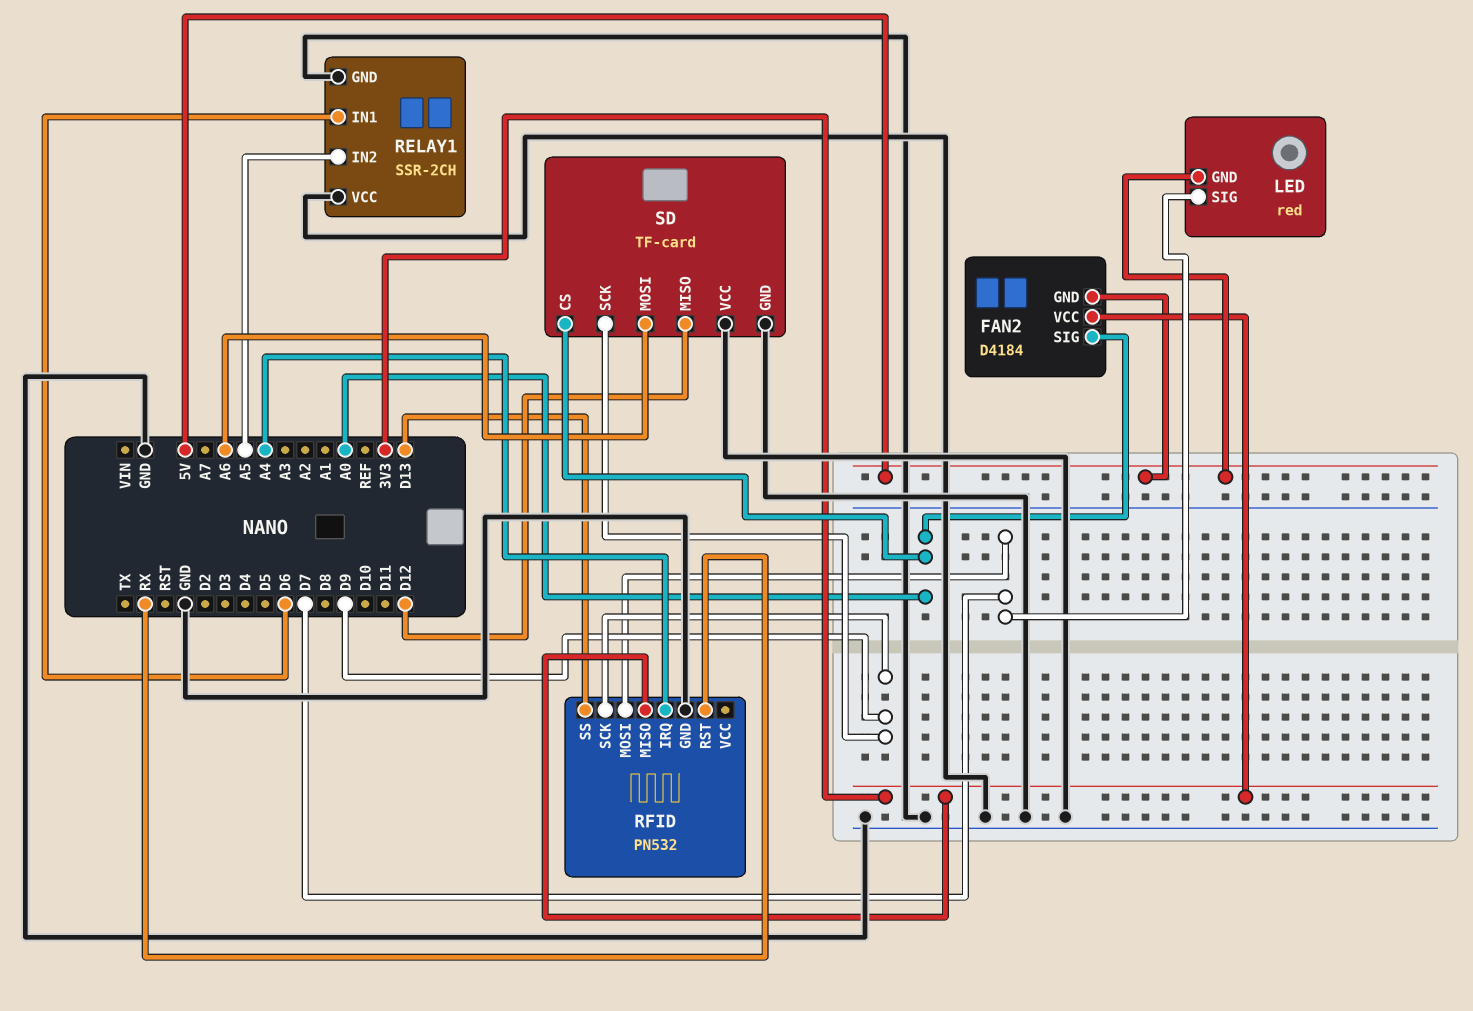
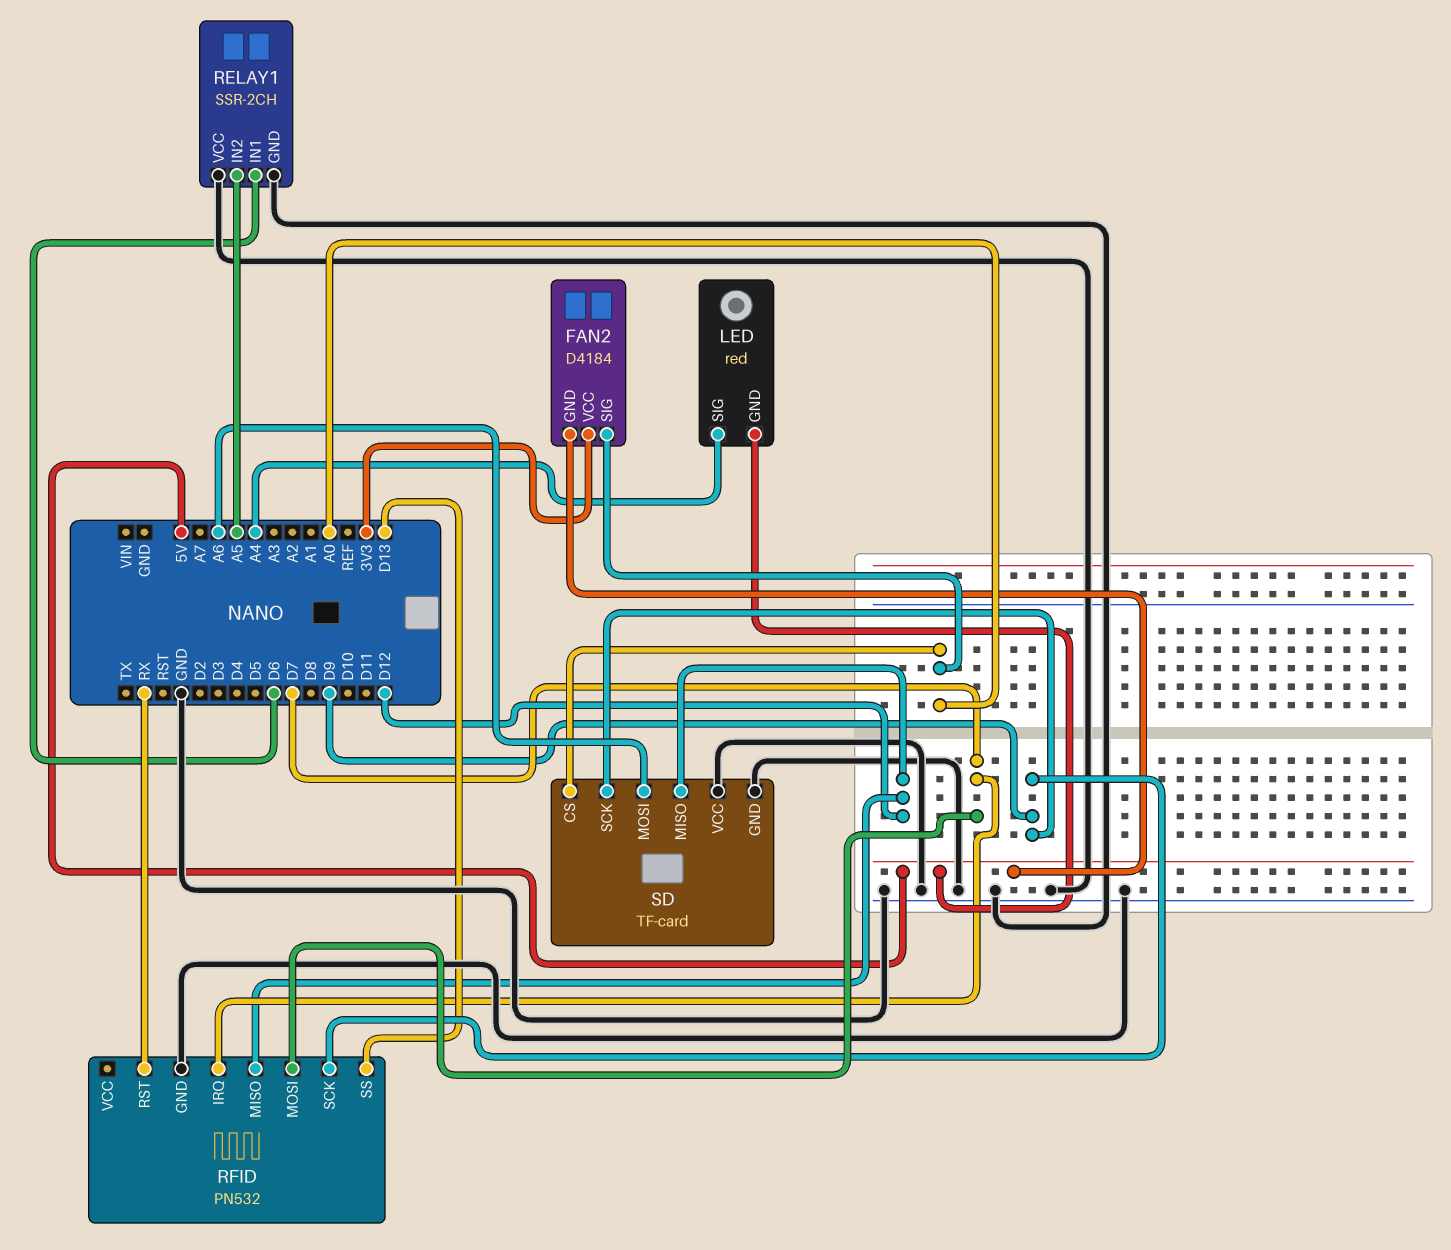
LED pin SIG: D7 -> A4
RFID pin IRQ: A4 -> D7
RFID pin MISO: 3V3 -> D12

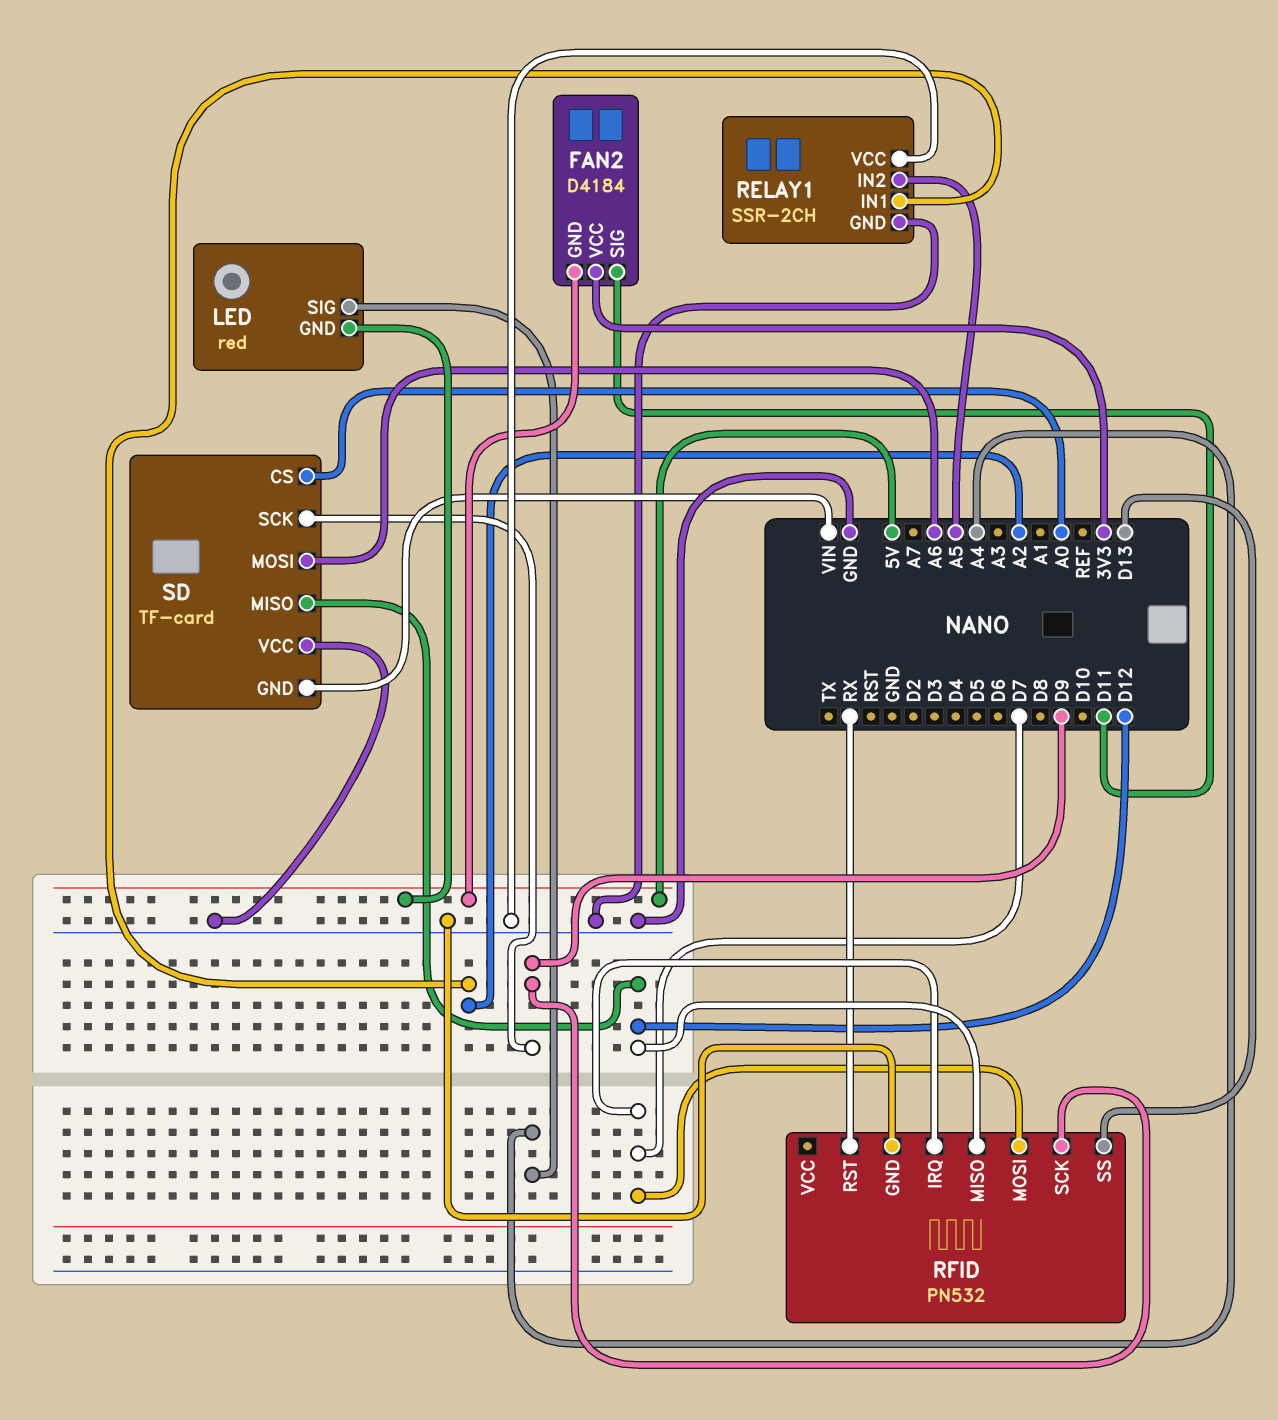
FAN2 pin SIG: A0 -> D11
RELAY1 pin IN1: D6 -> A2
SD pin GND: GND -> VIN

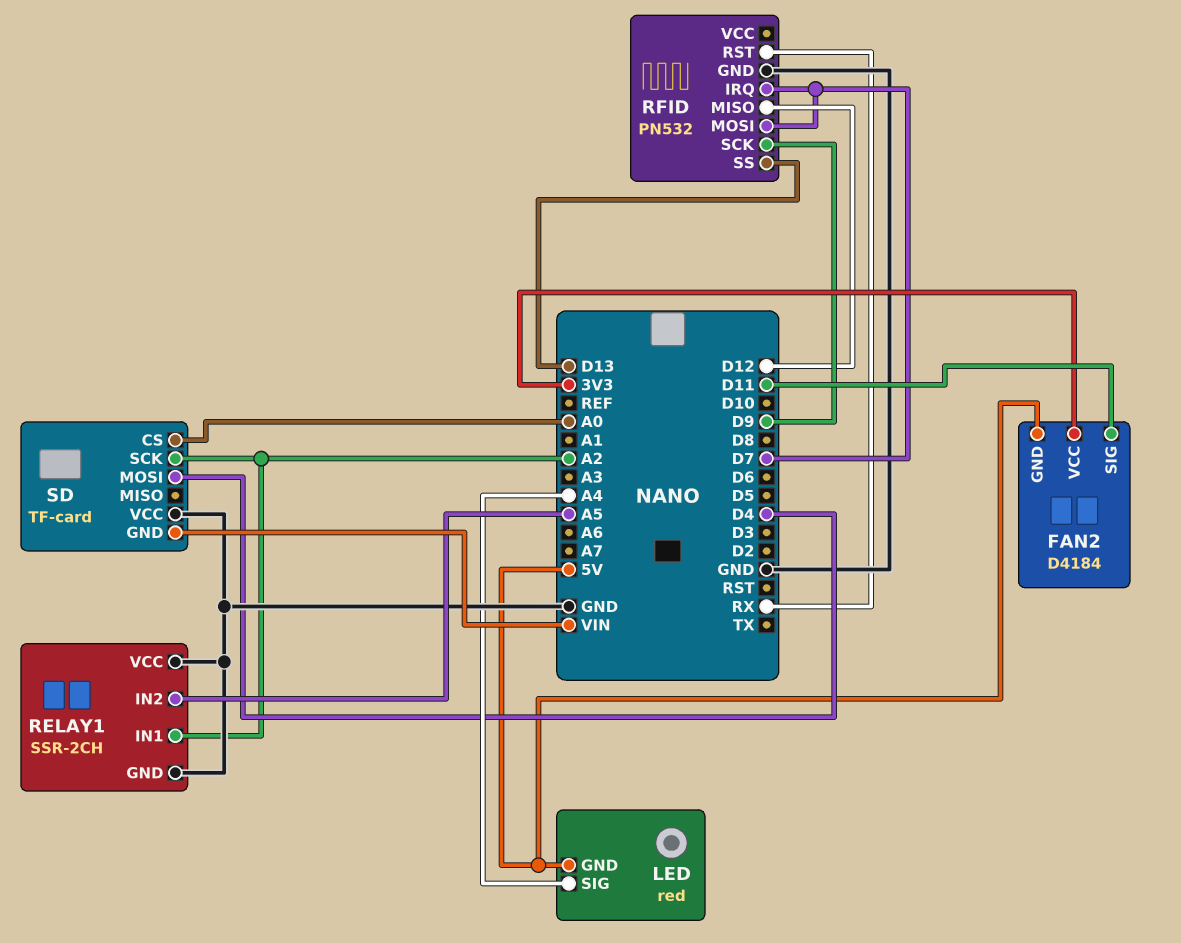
SD pin MISO: D12 -> none
SD pin MOSI: A6 -> D4
SD pin SCK: D9 -> A2

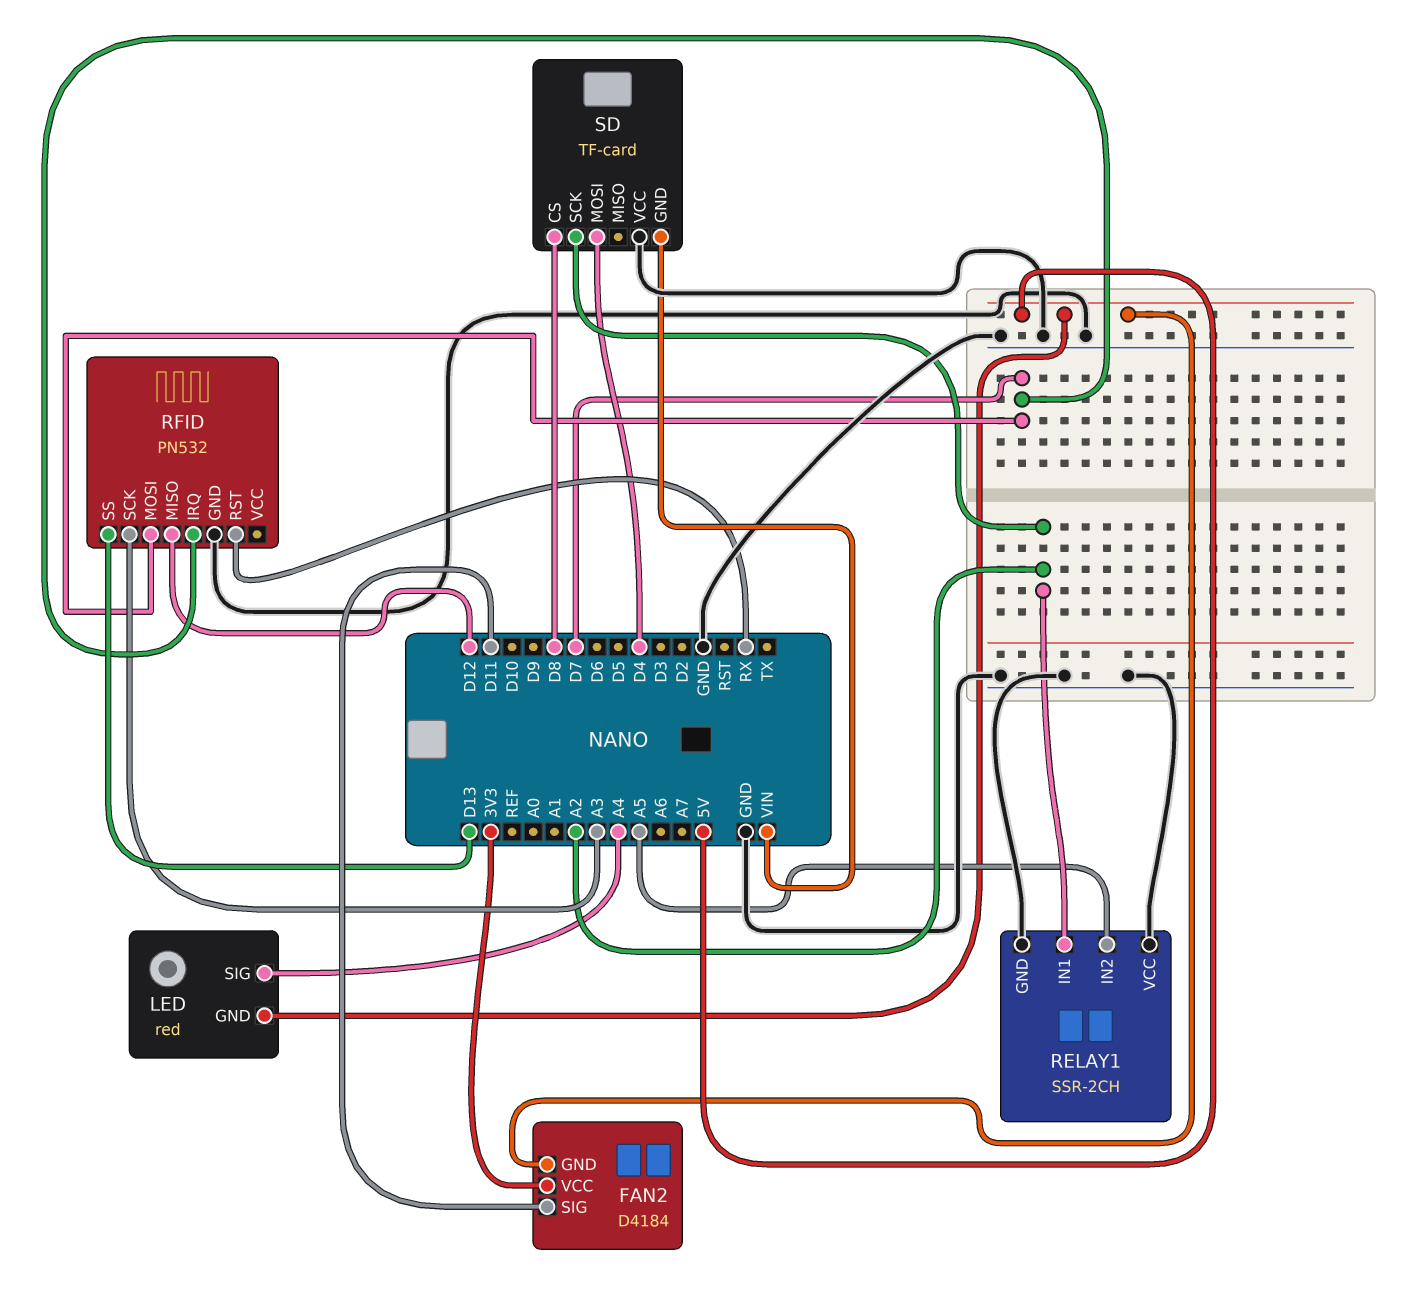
RFID pin SCK: D9 -> A3
SD pin CS: A0 -> D8

